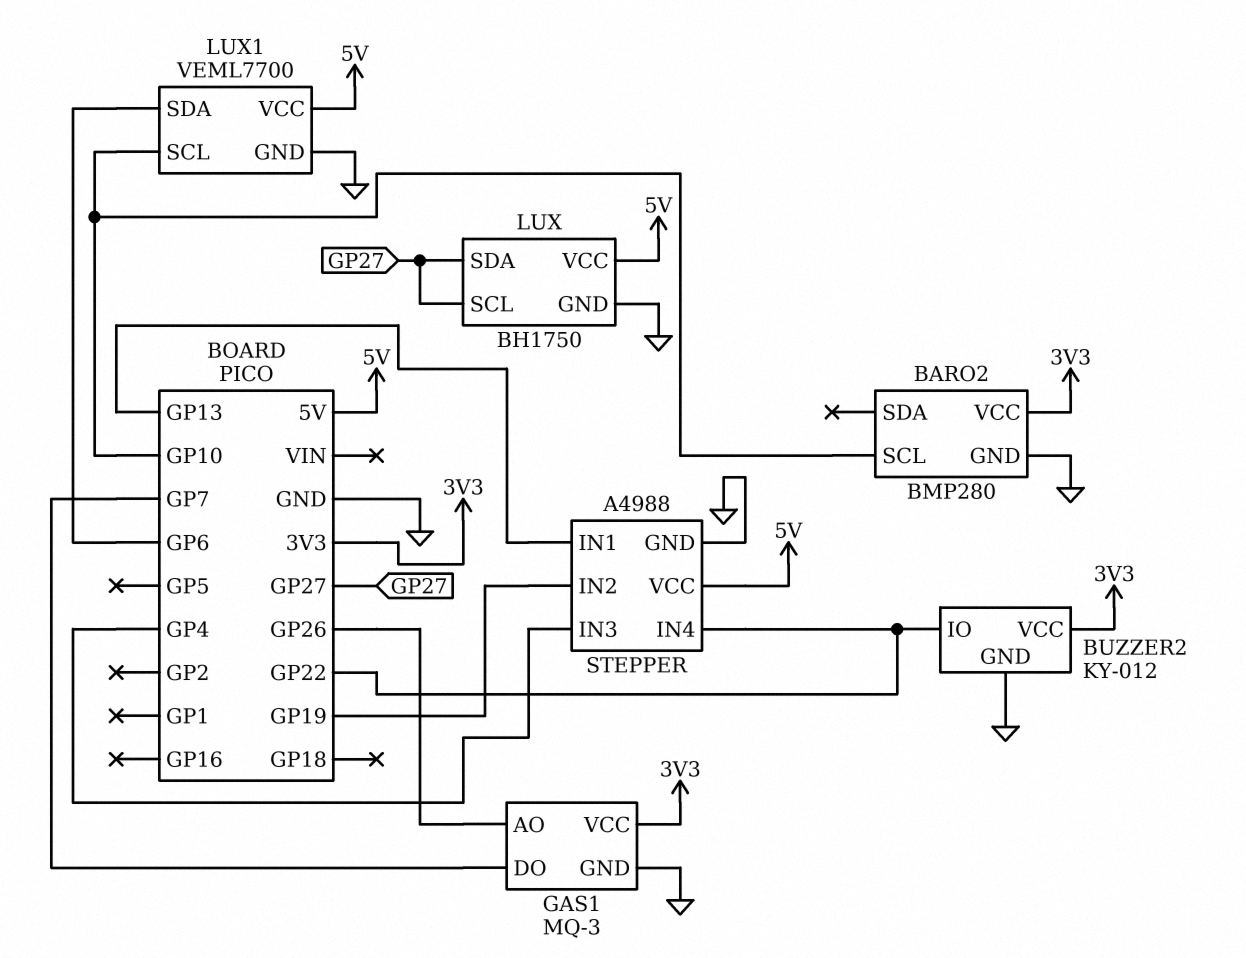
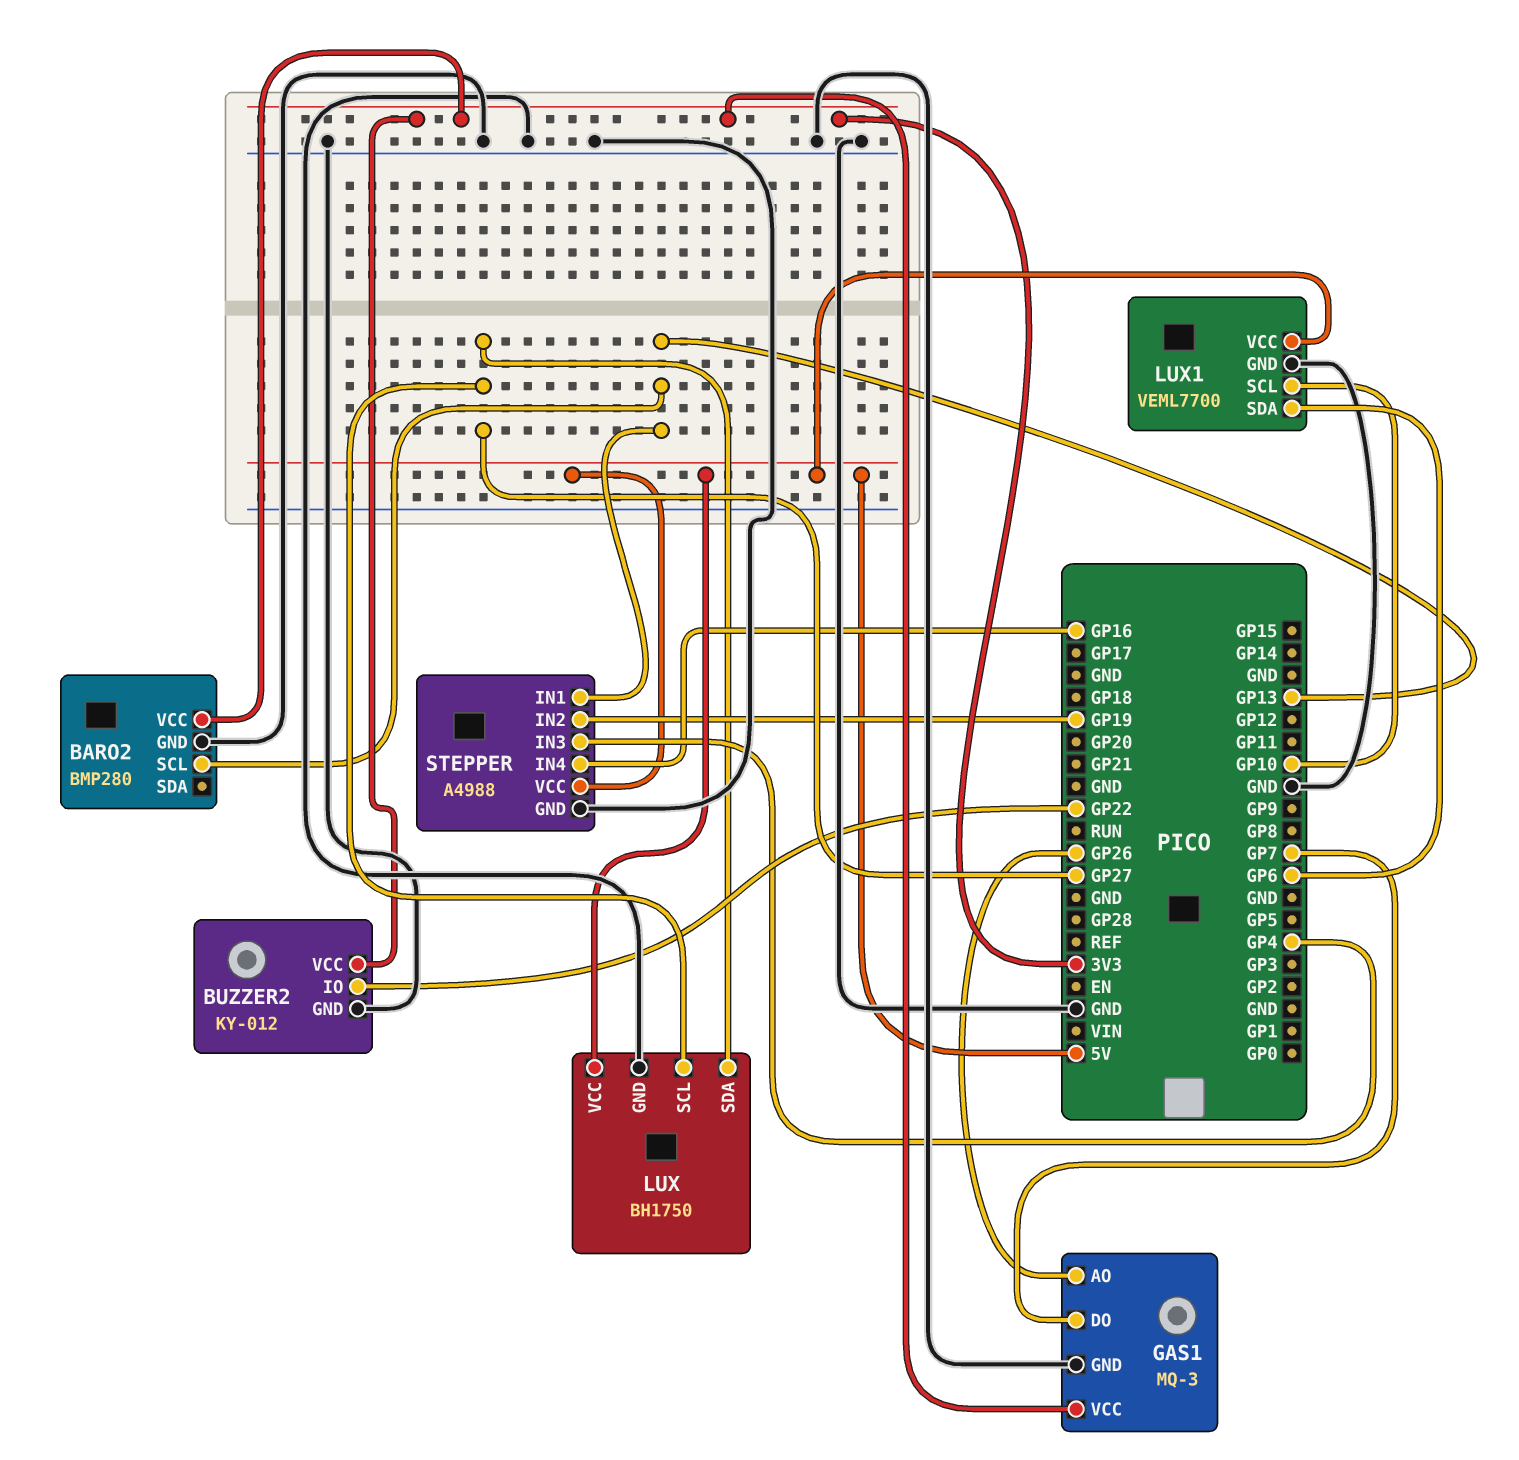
BARO2 pin SCL: GP10 -> GP13
STEPPER pin IN4: GP22 -> GP16

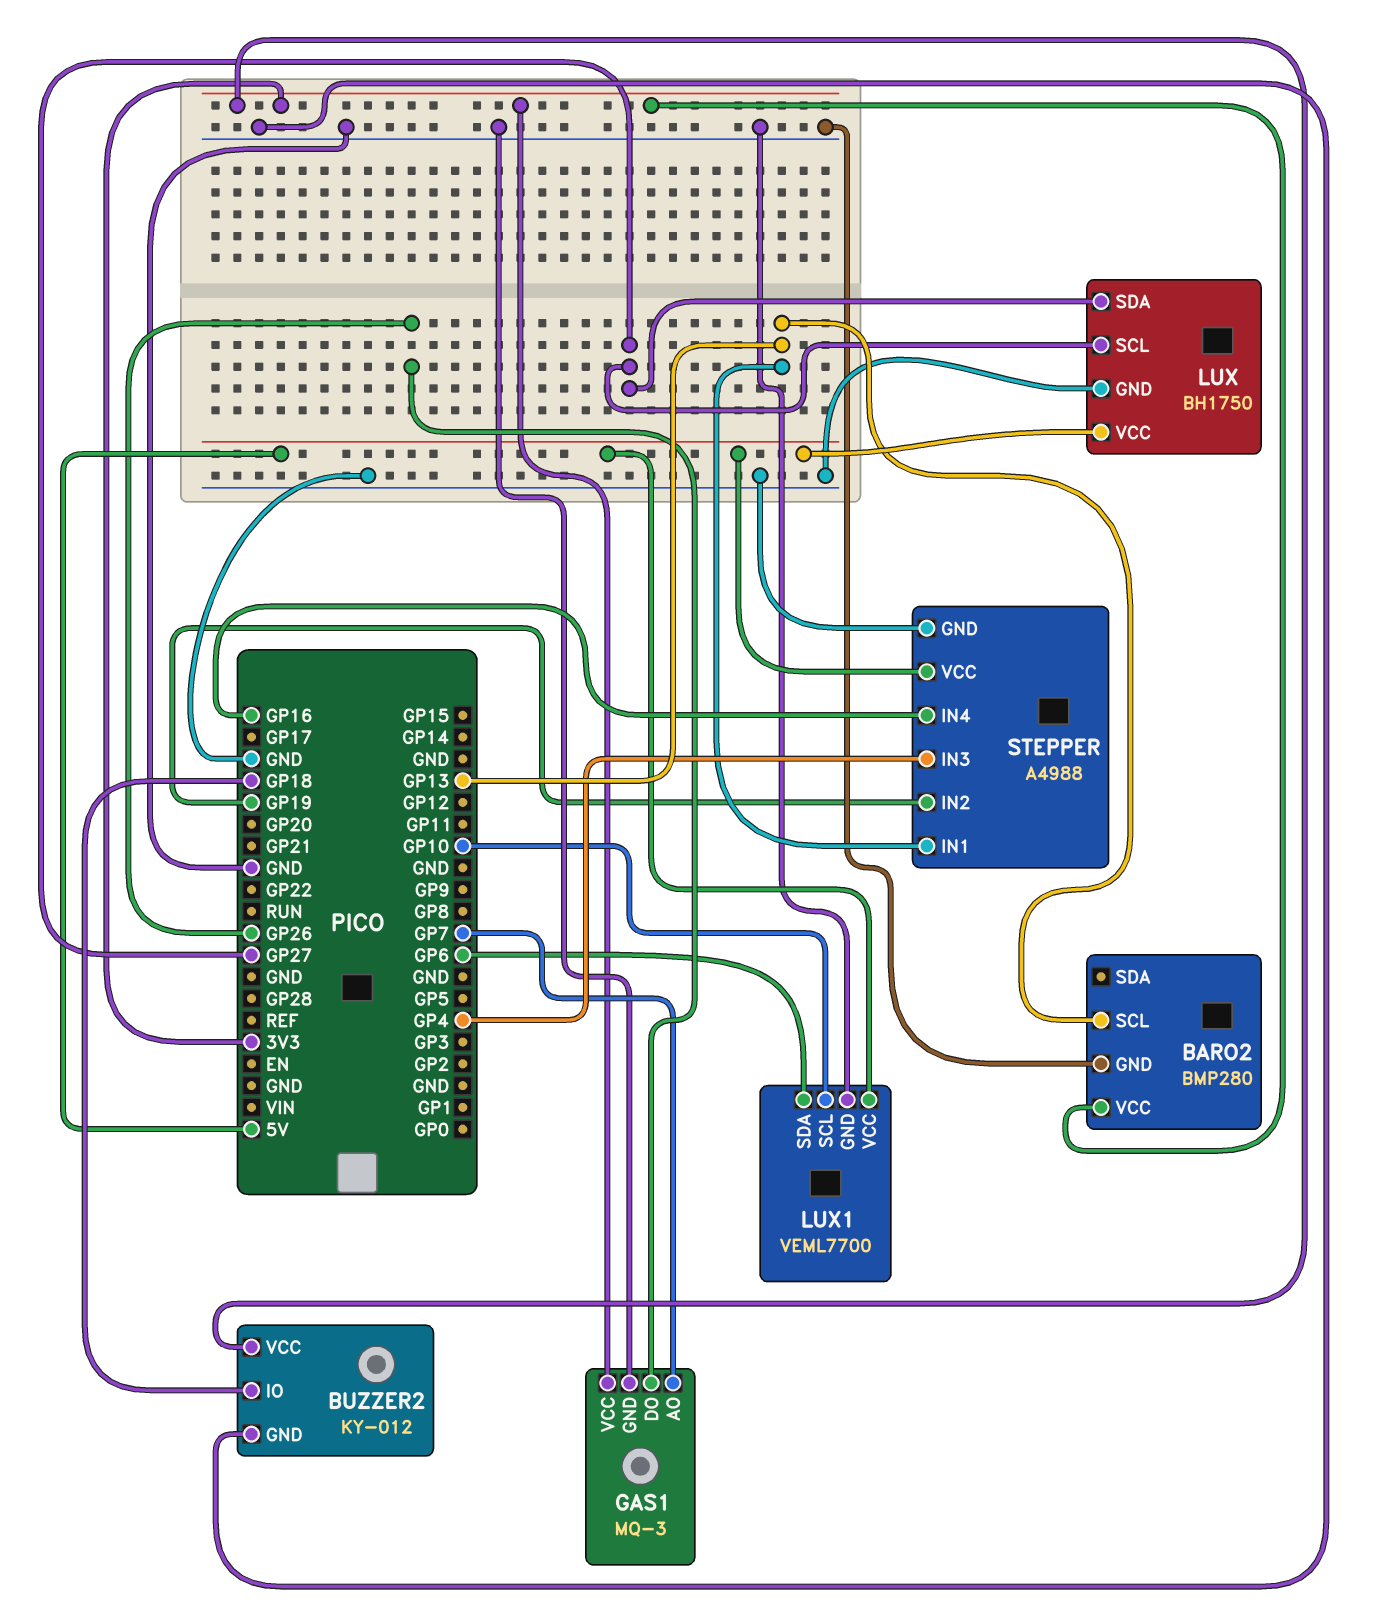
BUZZER2 pin IO: GP22 -> GP18
GAS1 pin AO: GP26 -> GP7
GAS1 pin DO: GP7 -> GP26

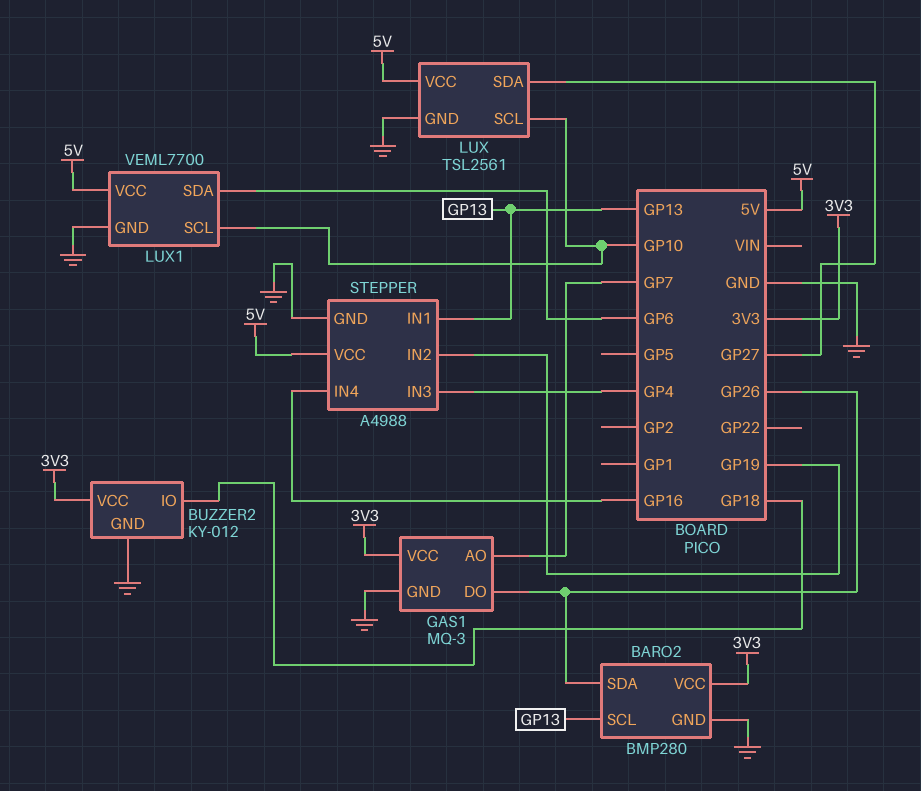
BARO2 pin SDA: none -> GP26
LUX: BH1750 -> TSL2561
LUX pin SCL: GP27 -> GP10

